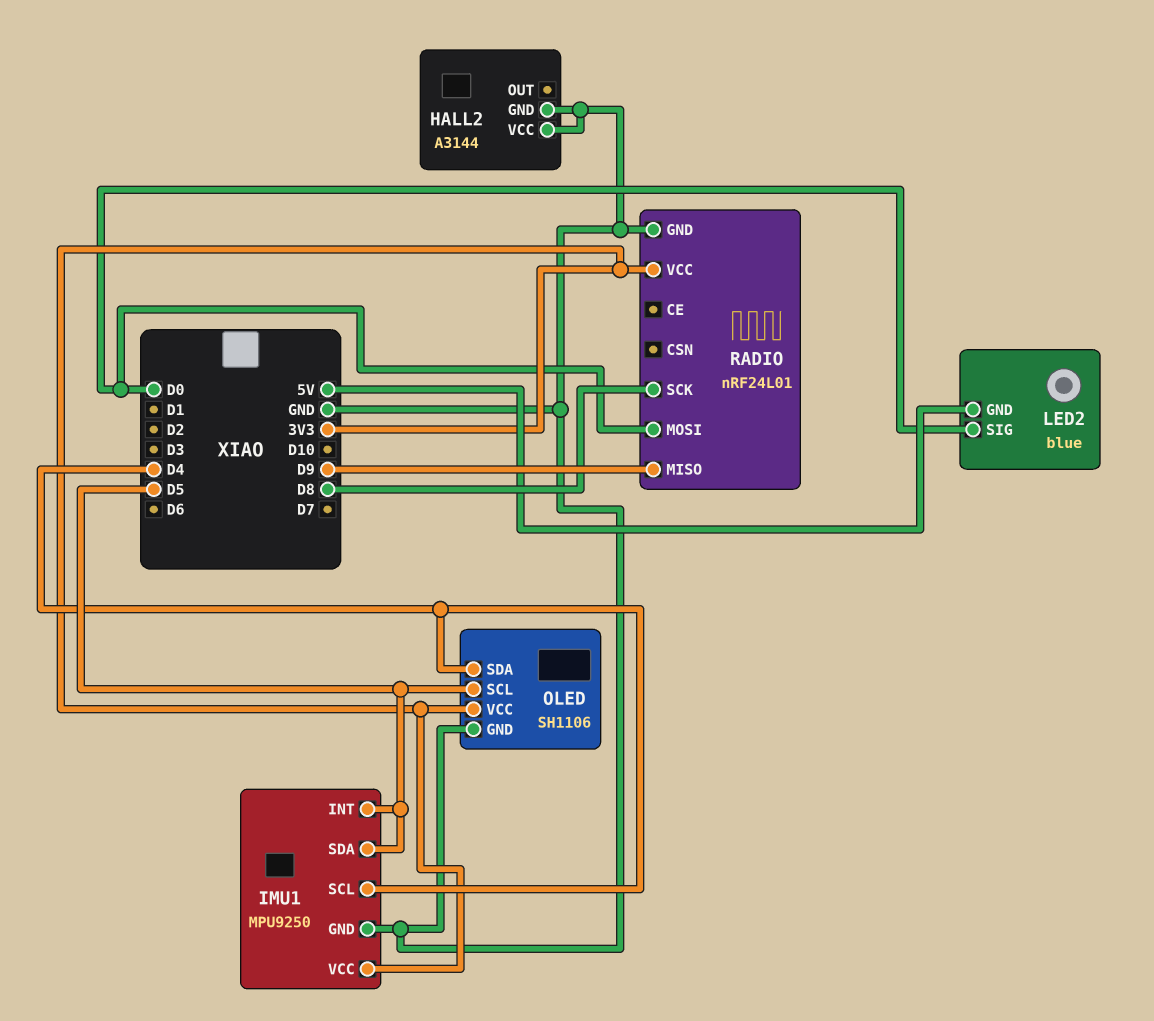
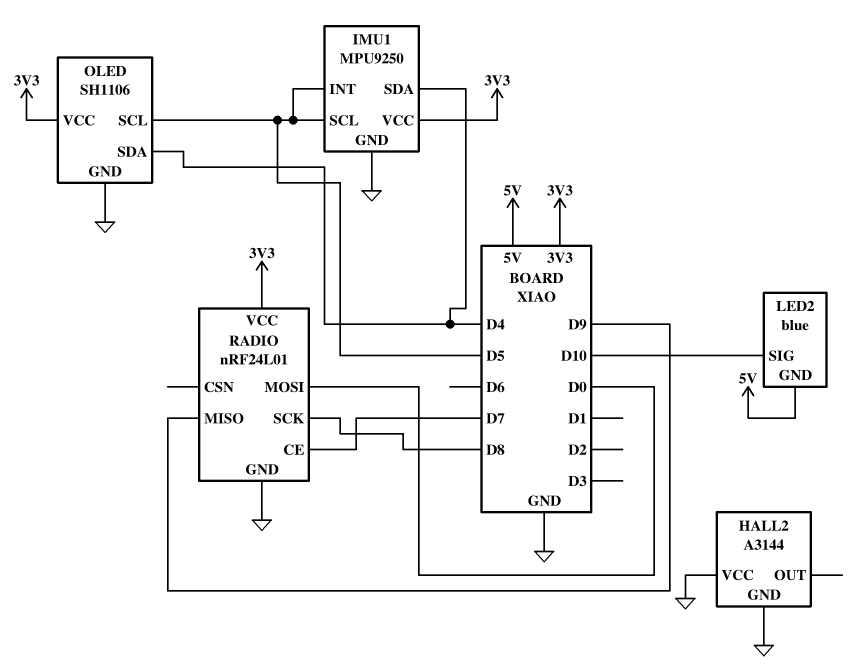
IMU1 pin SCL: D4 -> D5
IMU1 pin SDA: D5 -> D4
LED2 pin SIG: D0 -> D10
RADIO pin CE: none -> D7

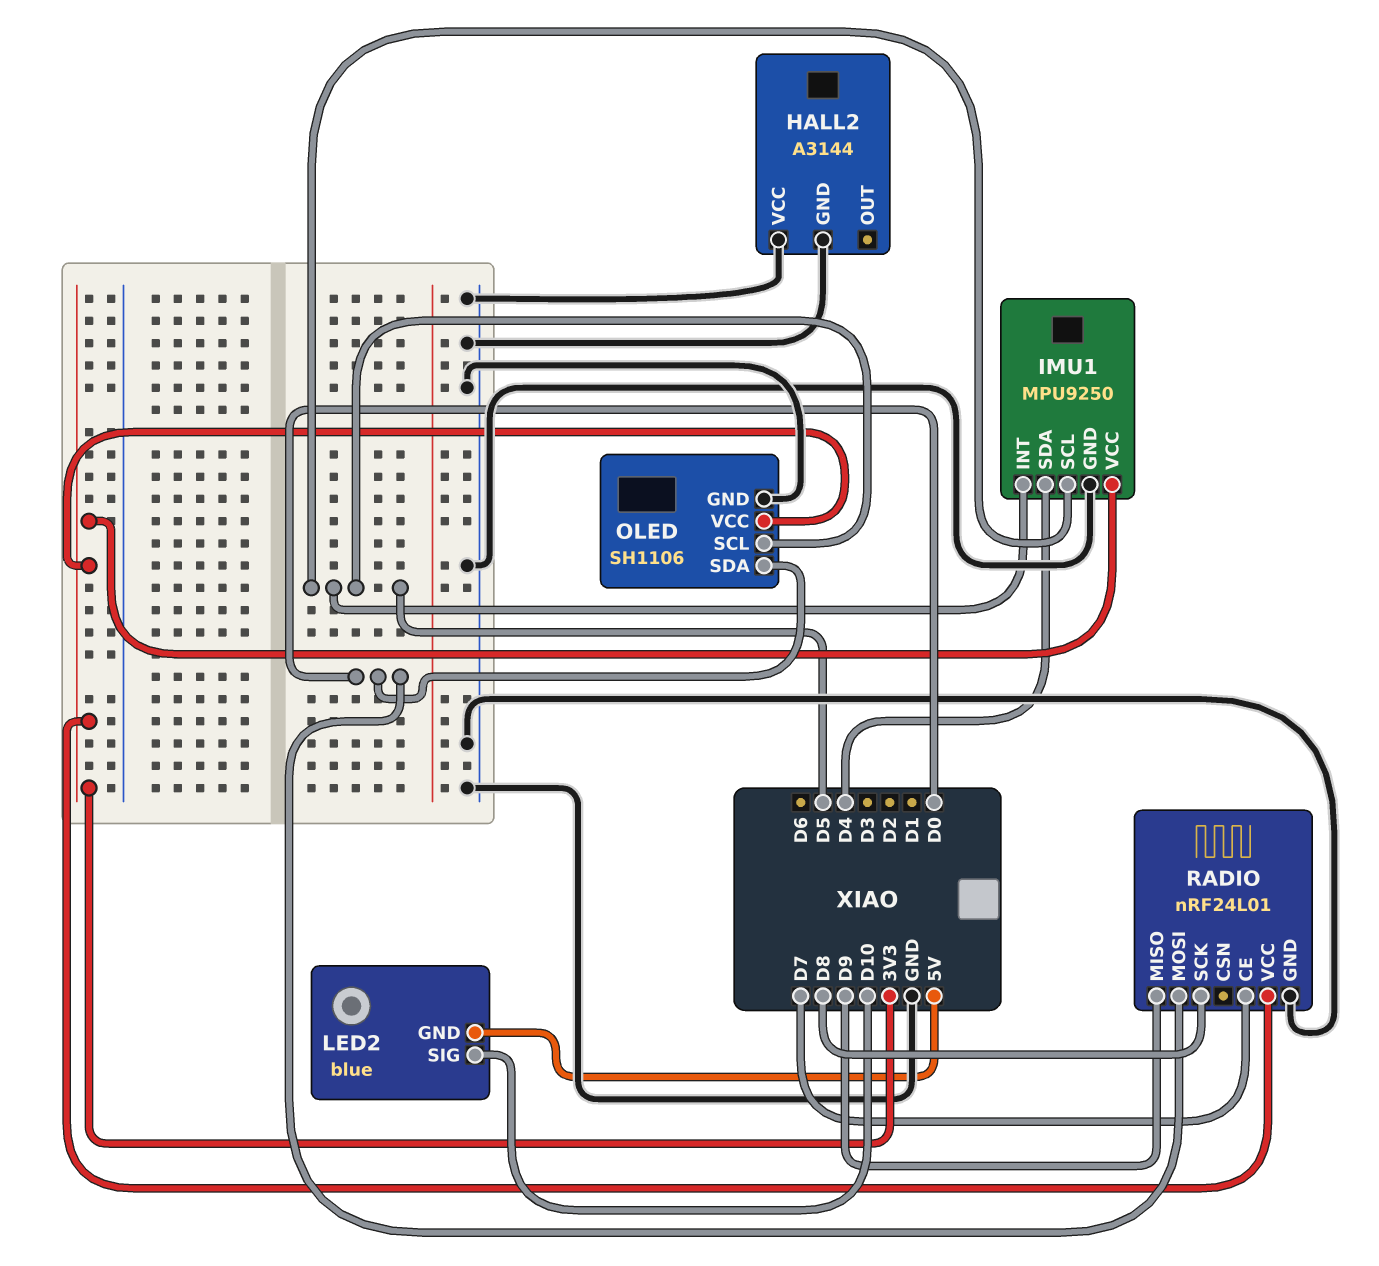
OLED pin SDA: D4 -> D0

